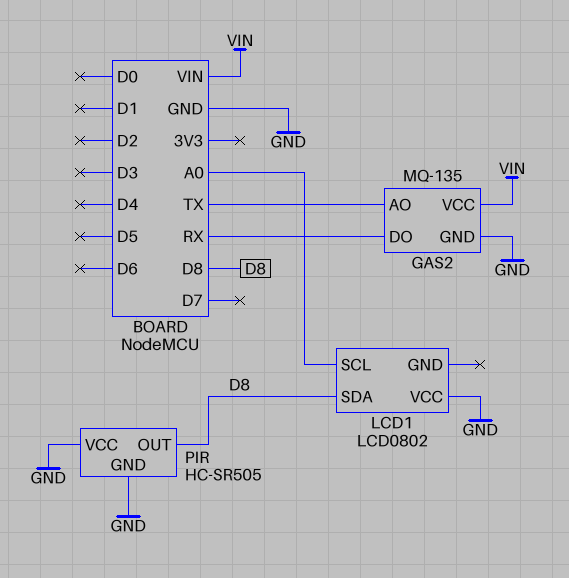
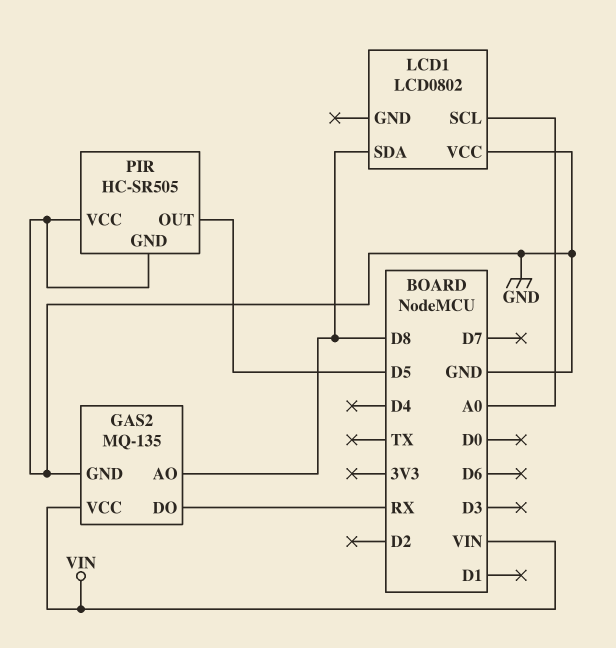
GAS2 pin AO: TX -> D8
PIR pin OUT: D8 -> D5

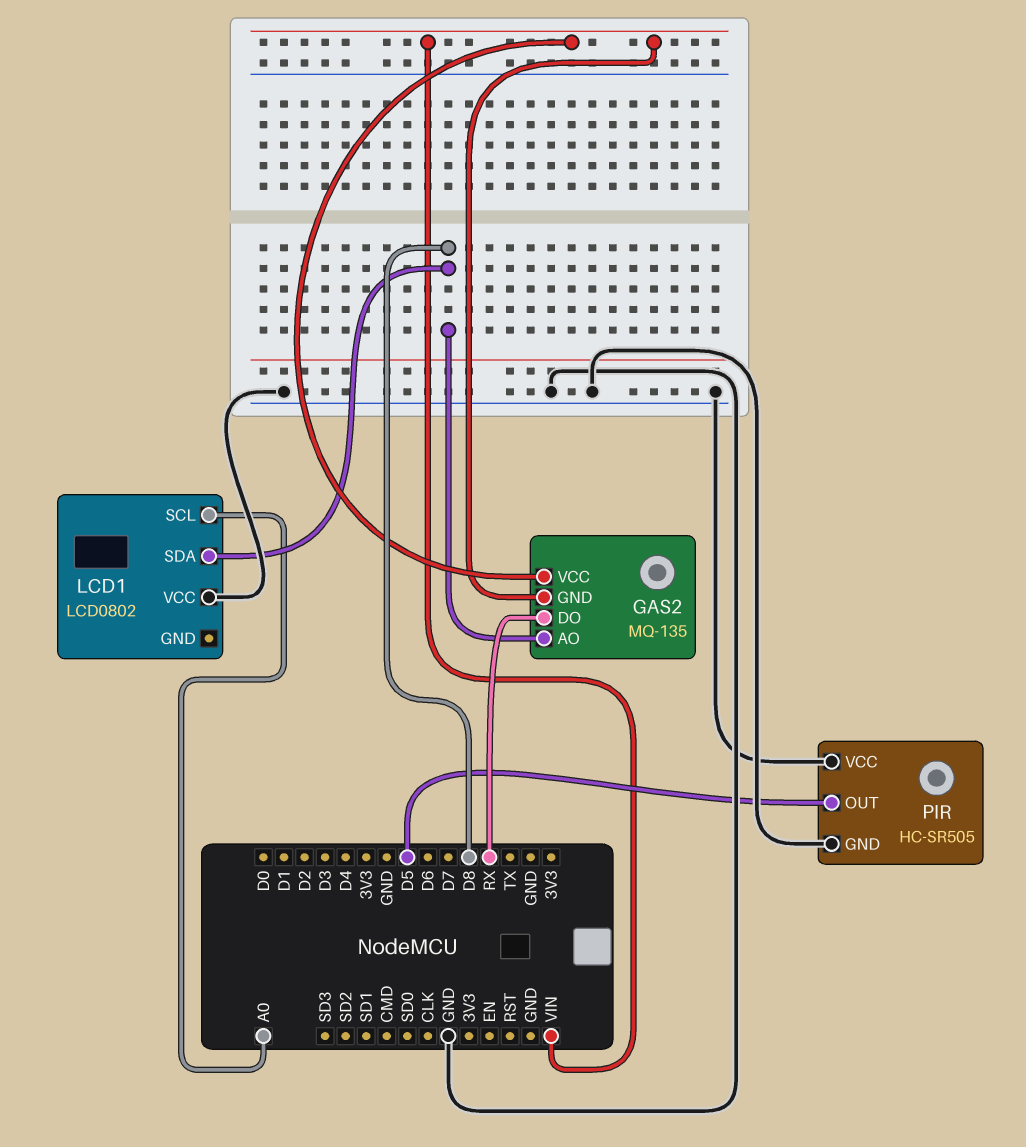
GAS2 pin GND: GND -> VIN

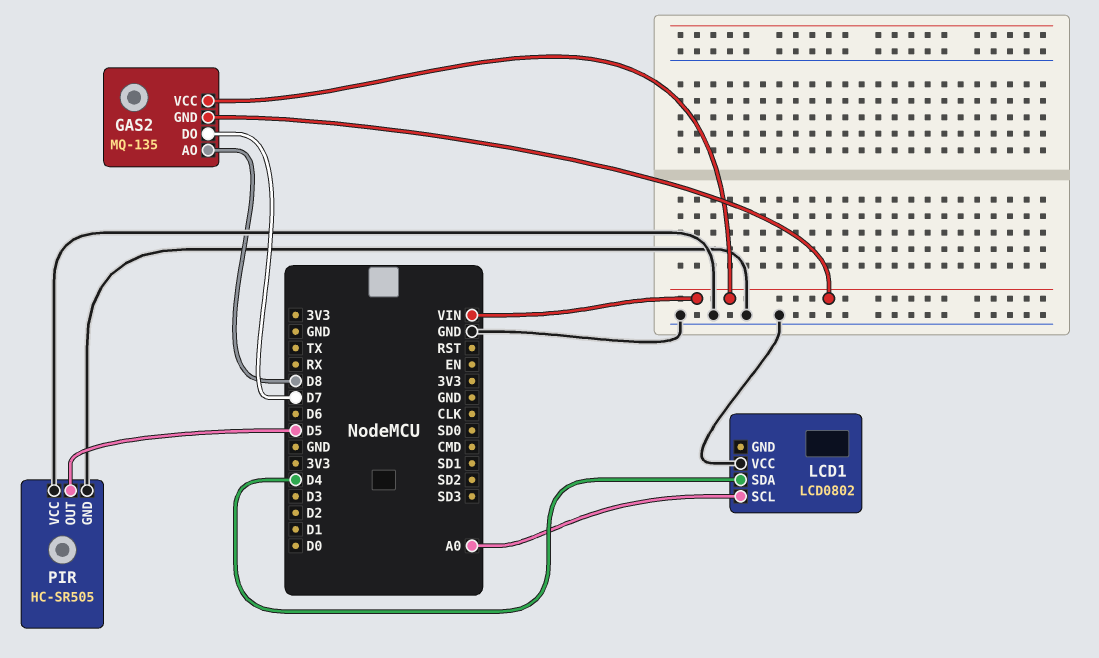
GAS2 pin DO: RX -> D7
LCD1 pin SDA: D8 -> D4

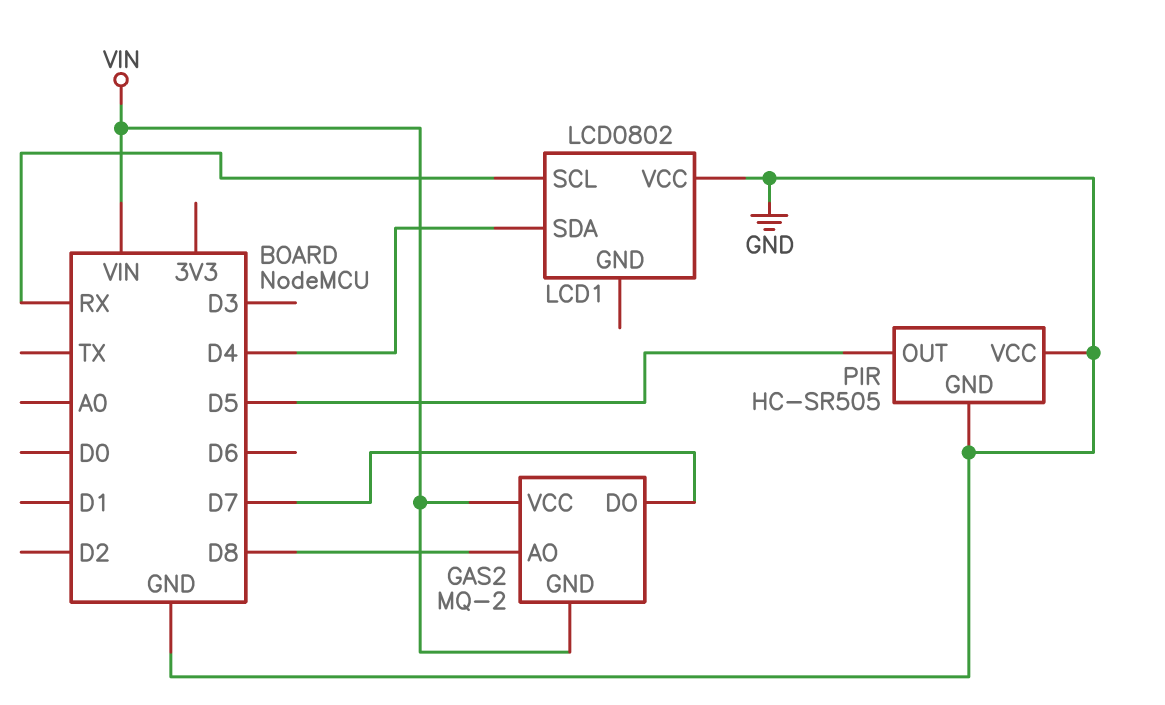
GAS2: MQ-135 -> MQ-2
LCD1 pin SCL: A0 -> RX

